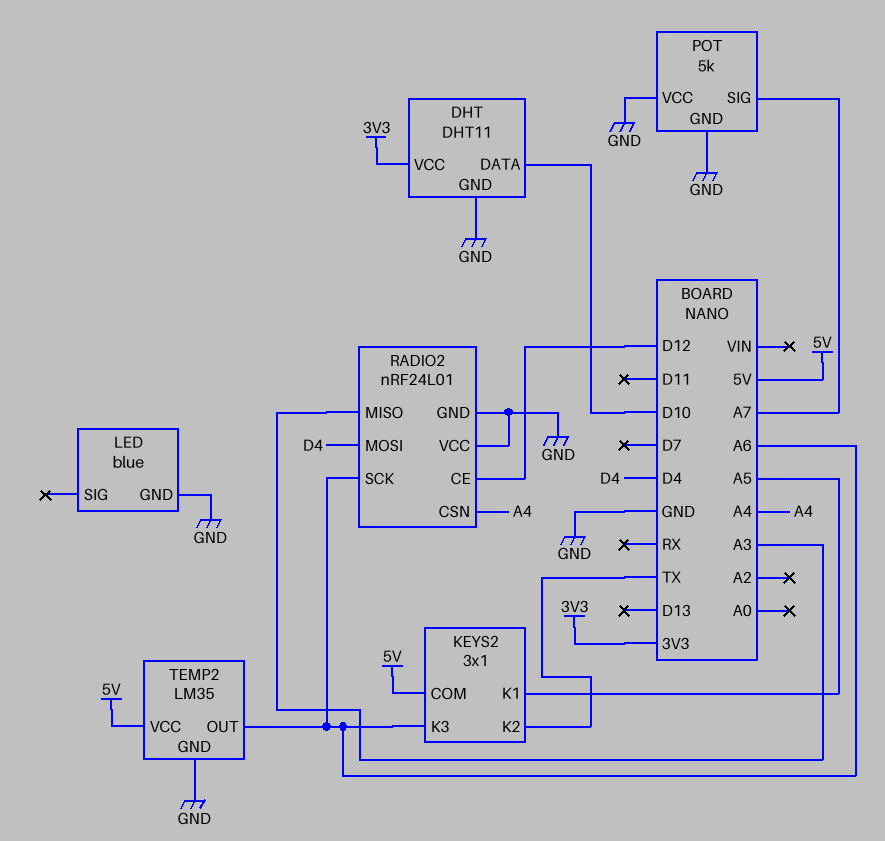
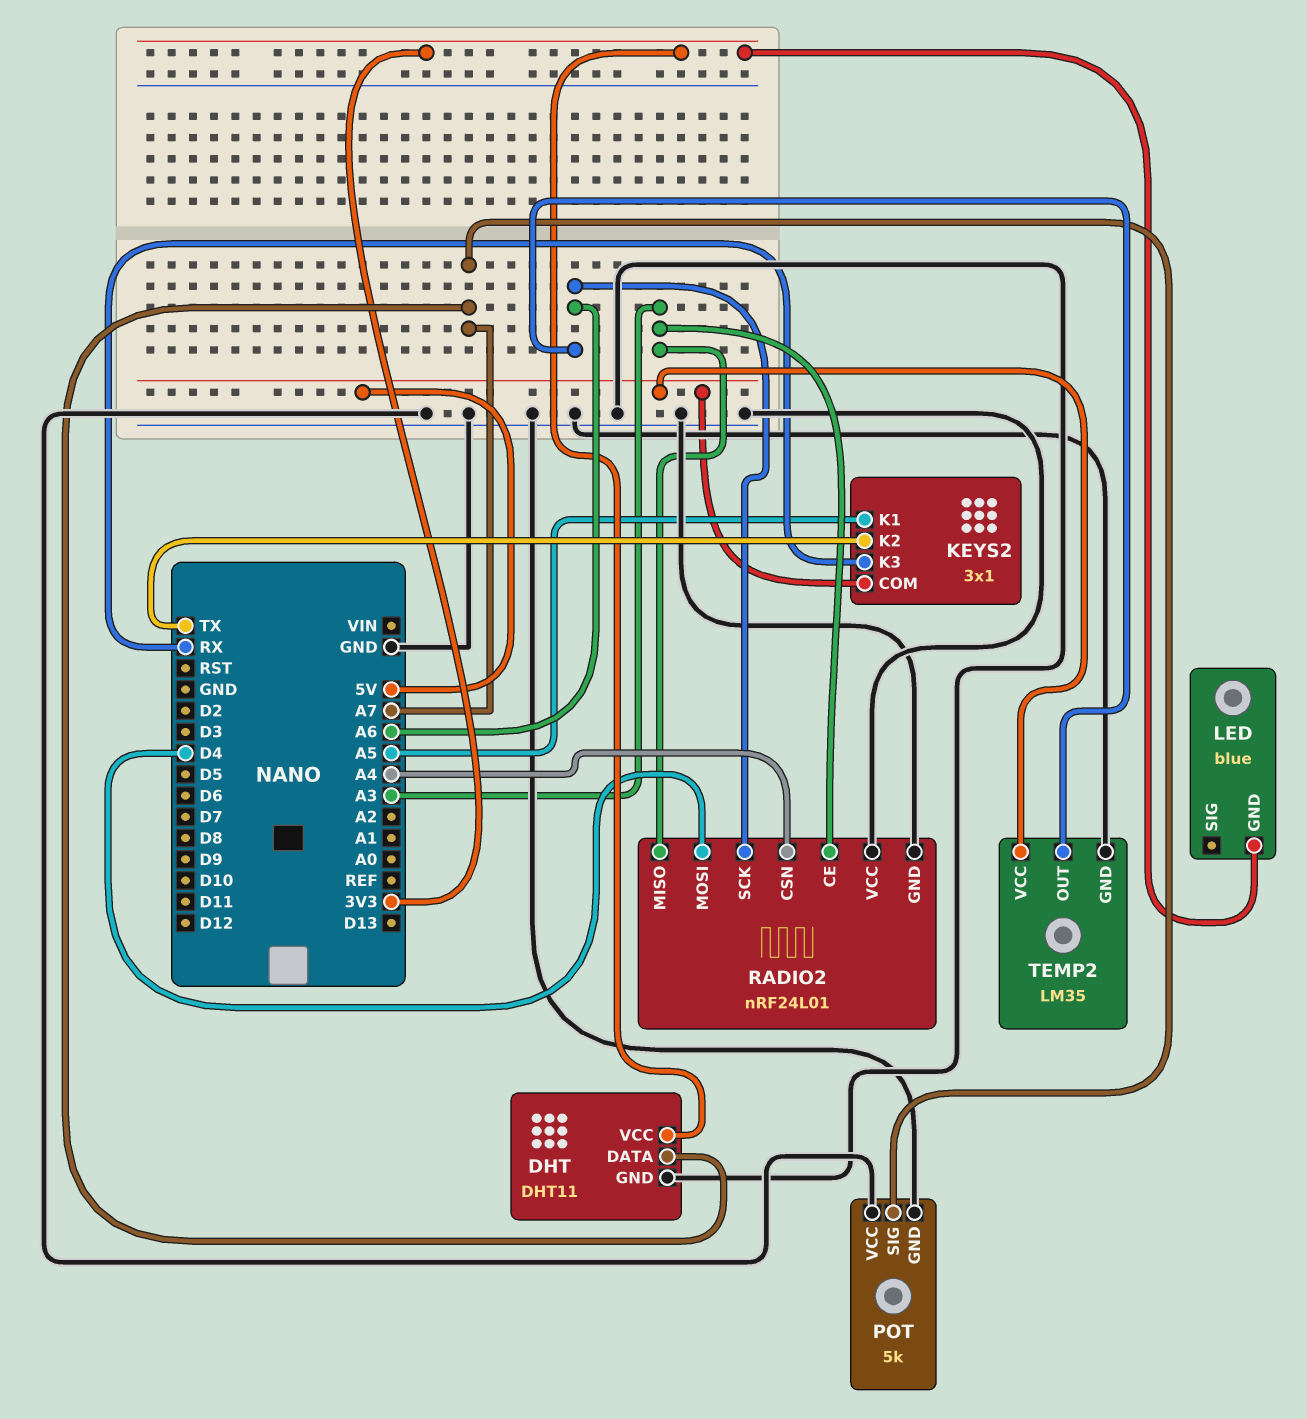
DHT pin DATA: D10 -> A7
KEYS2 pin K3: A6 -> RX
LED pin GND: GND -> 3V3
RADIO2 pin CE: D12 -> A3

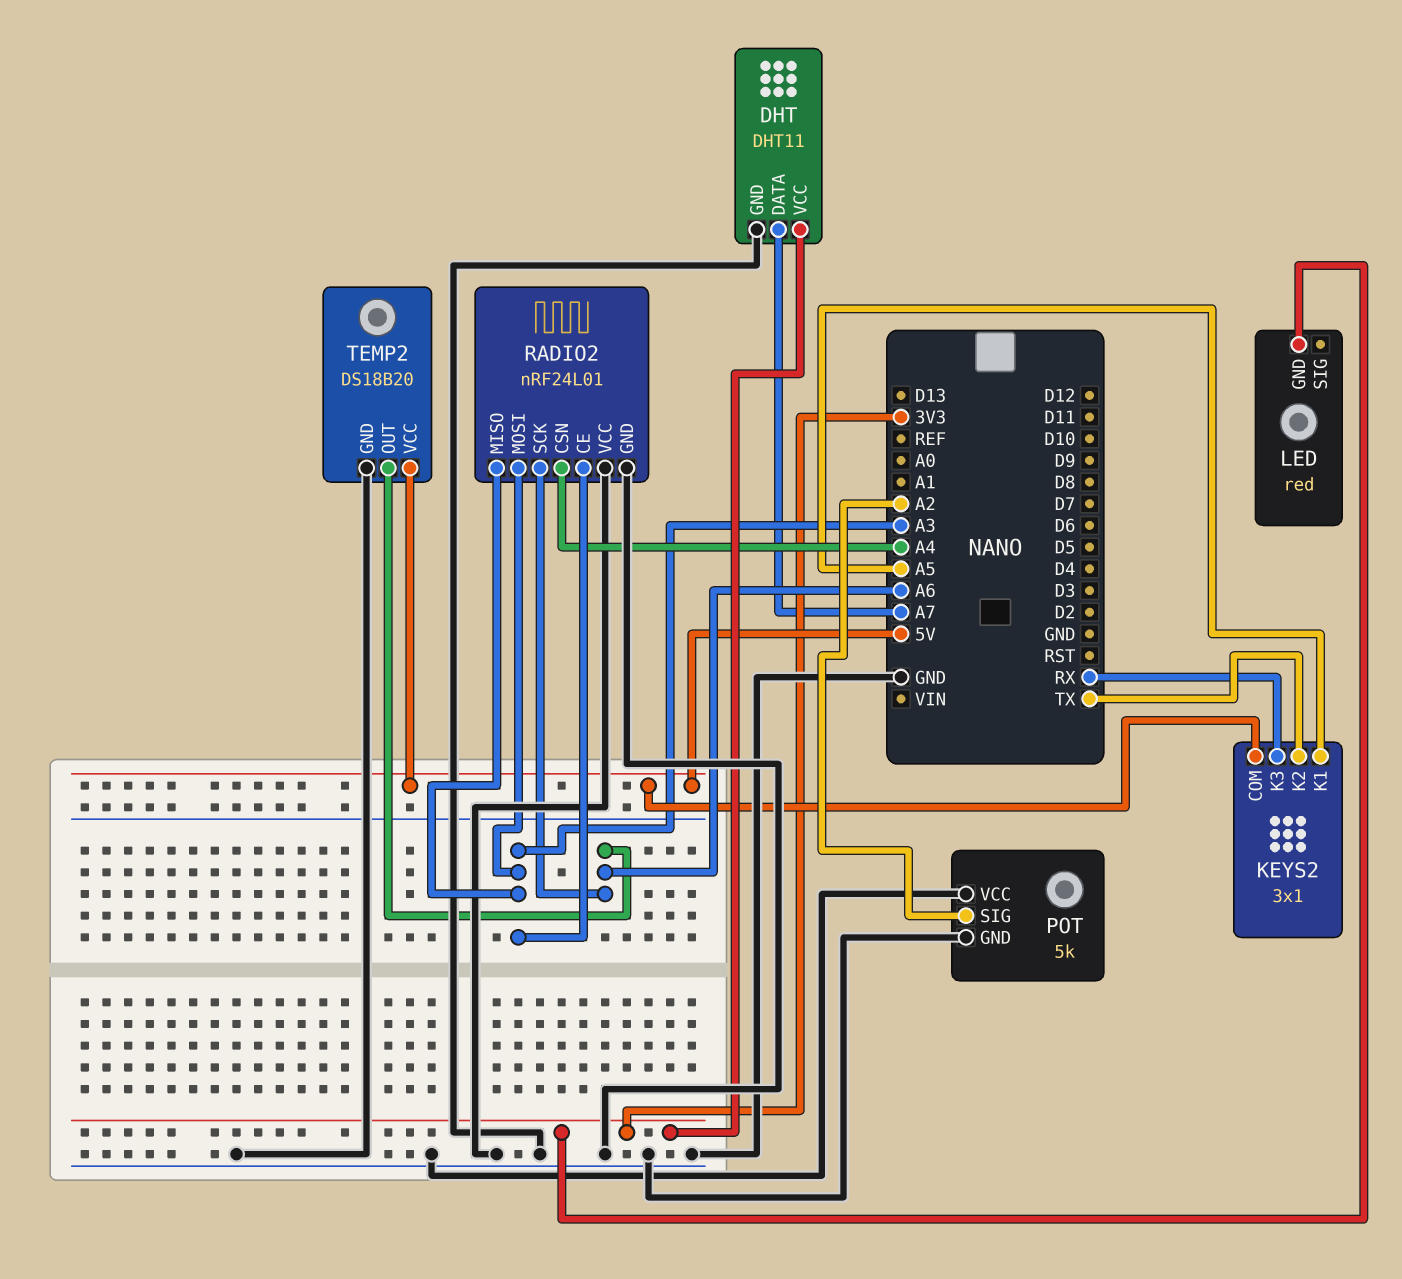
LED: blue -> red
POT pin SIG: A7 -> A2
RADIO2 pin MOSI: D4 -> A3
TEMP2: LM35 -> DS18B20

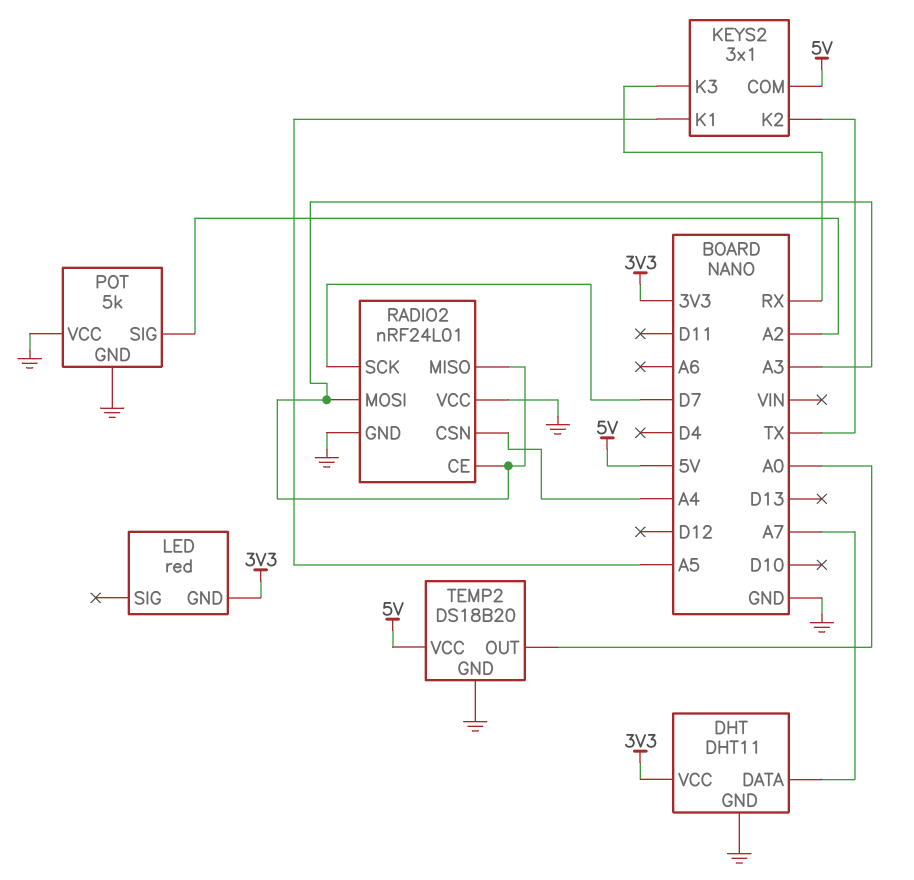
RADIO2 pin SCK: A6 -> D7
TEMP2 pin OUT: A6 -> A0

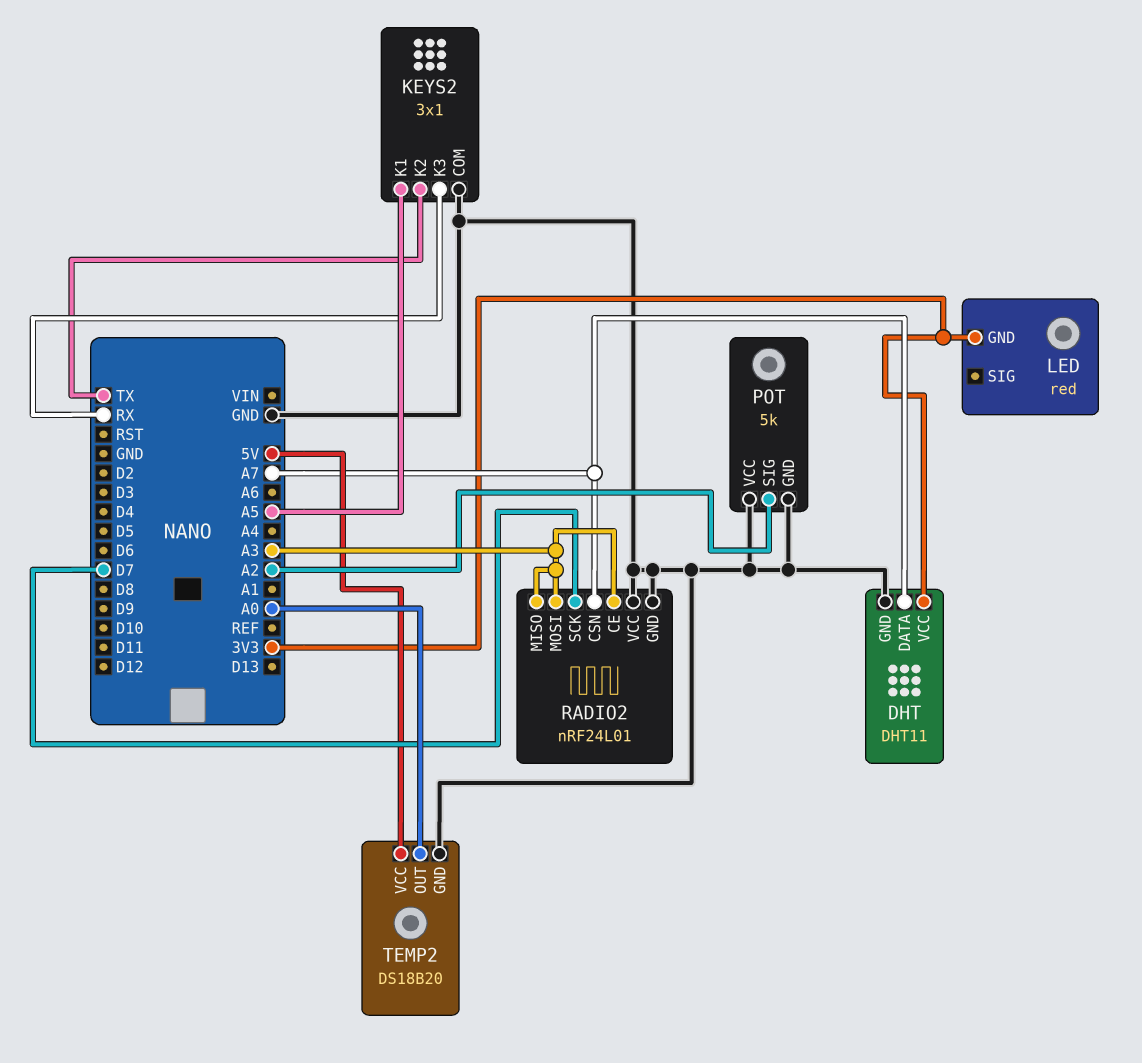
KEYS2 pin COM: 5V -> GND
RADIO2 pin CSN: A4 -> A7

